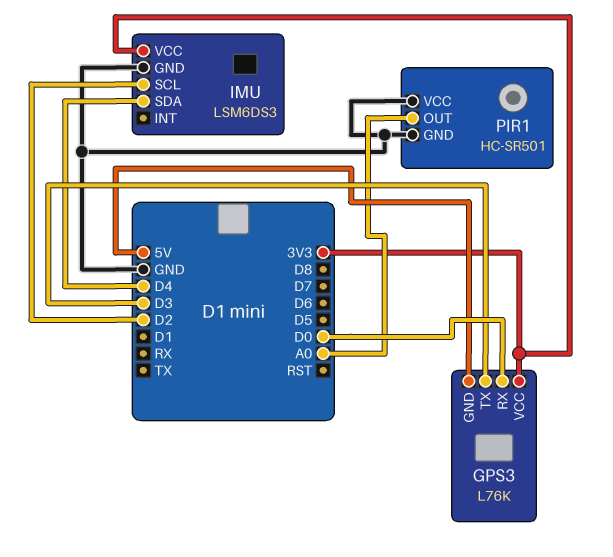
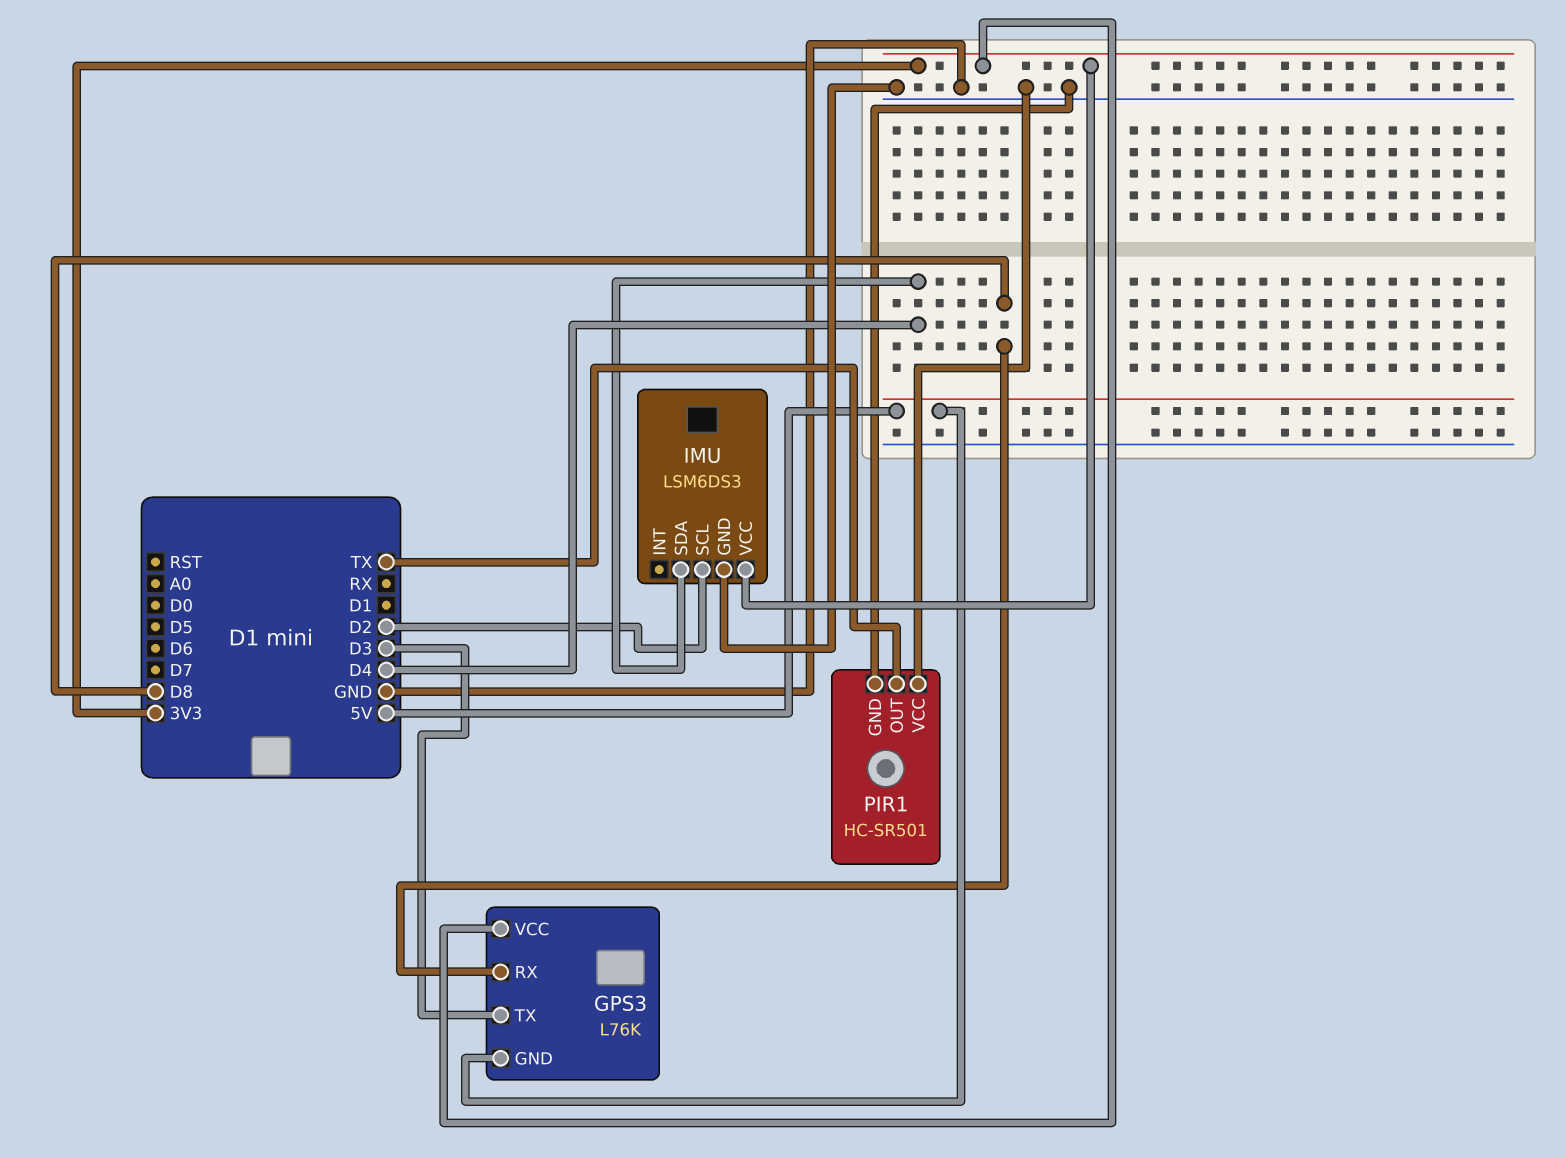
GPS3 pin RX: D0 -> D8
PIR1 pin OUT: A0 -> TX

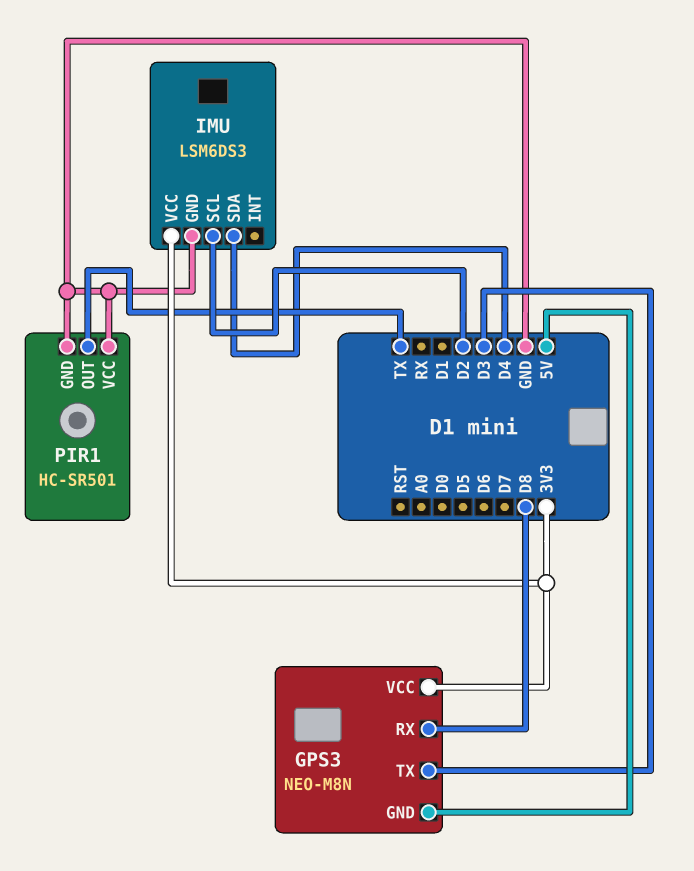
GPS3: L76K -> NEO-M8N

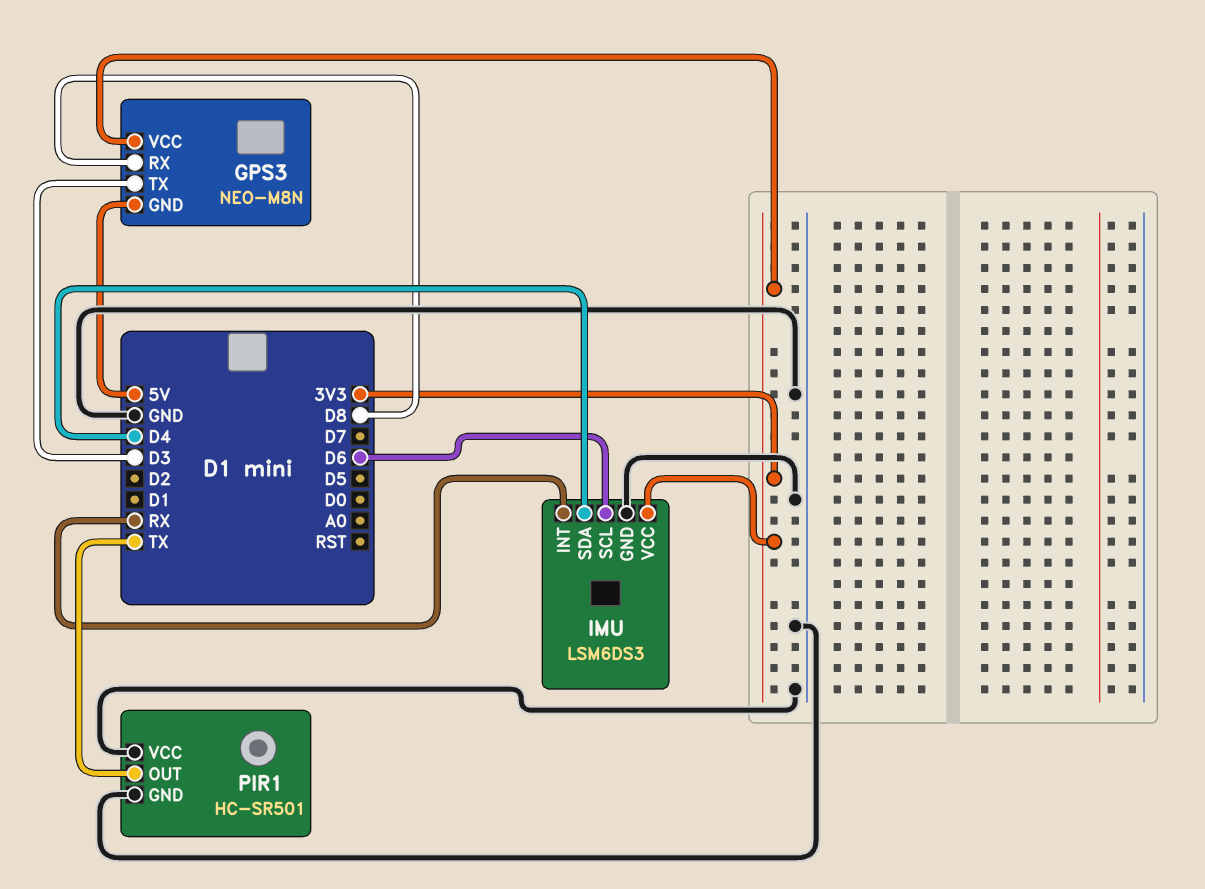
IMU pin INT: none -> RX
IMU pin SCL: D2 -> D6

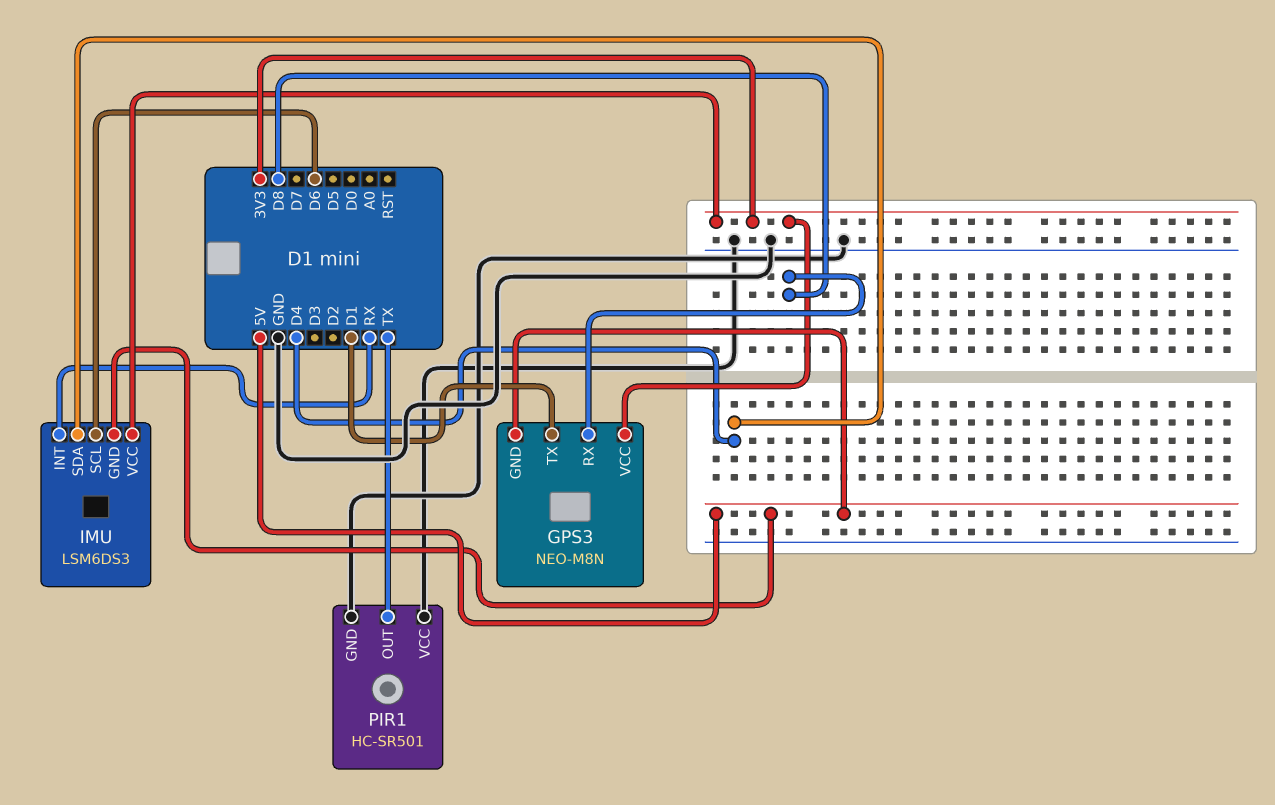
GPS3 pin TX: D3 -> D1
IMU pin GND: GND -> 5V

